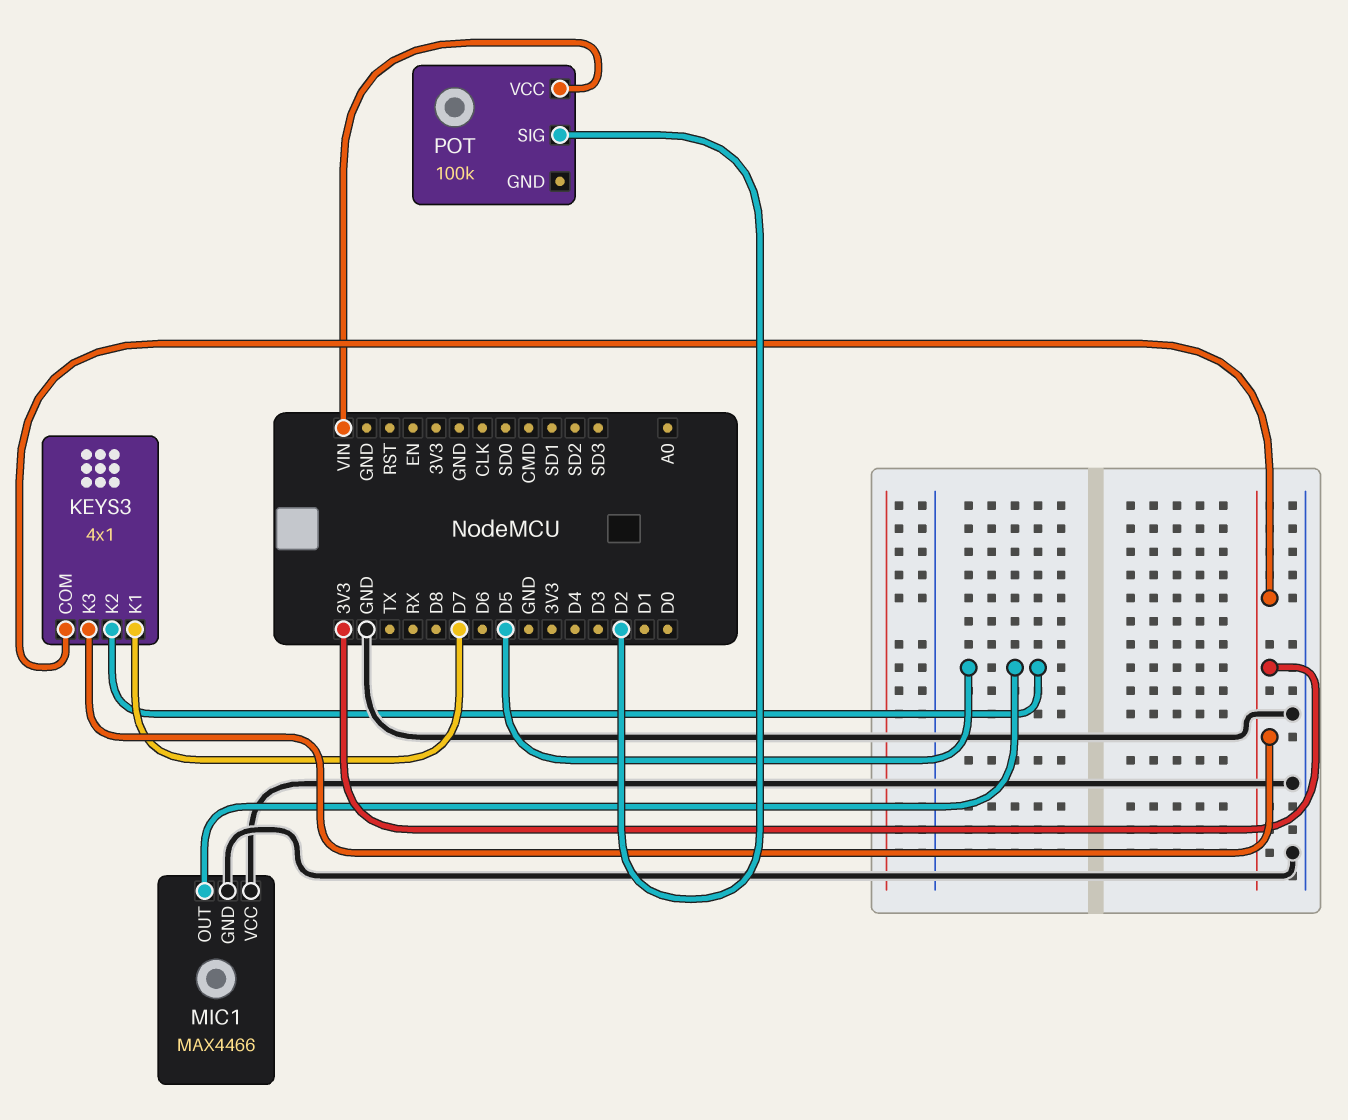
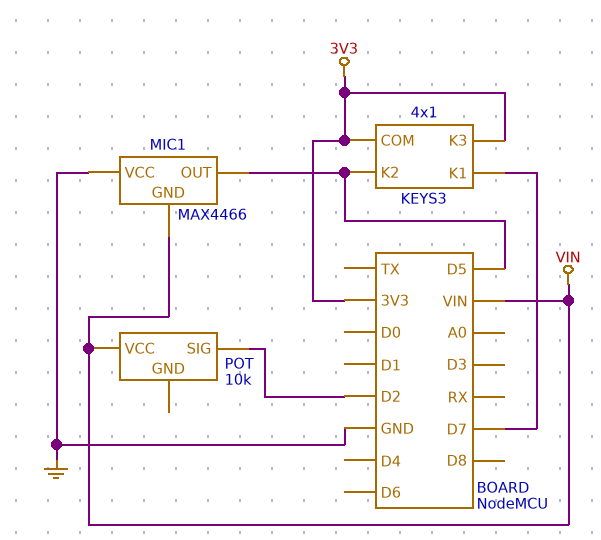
MIC1 pin GND: GND -> VIN
POT: 100k -> 10k

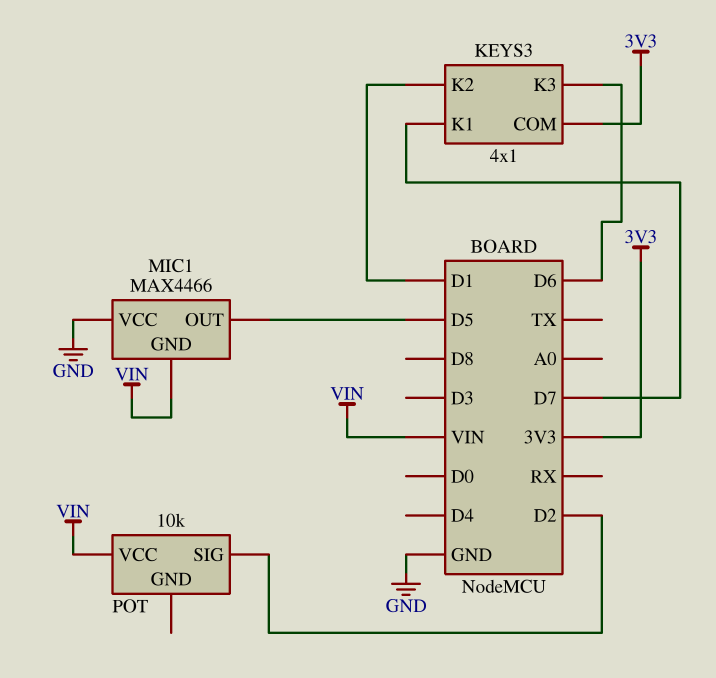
KEYS3 pin K2: D5 -> D1
KEYS3 pin K3: 3V3 -> D6

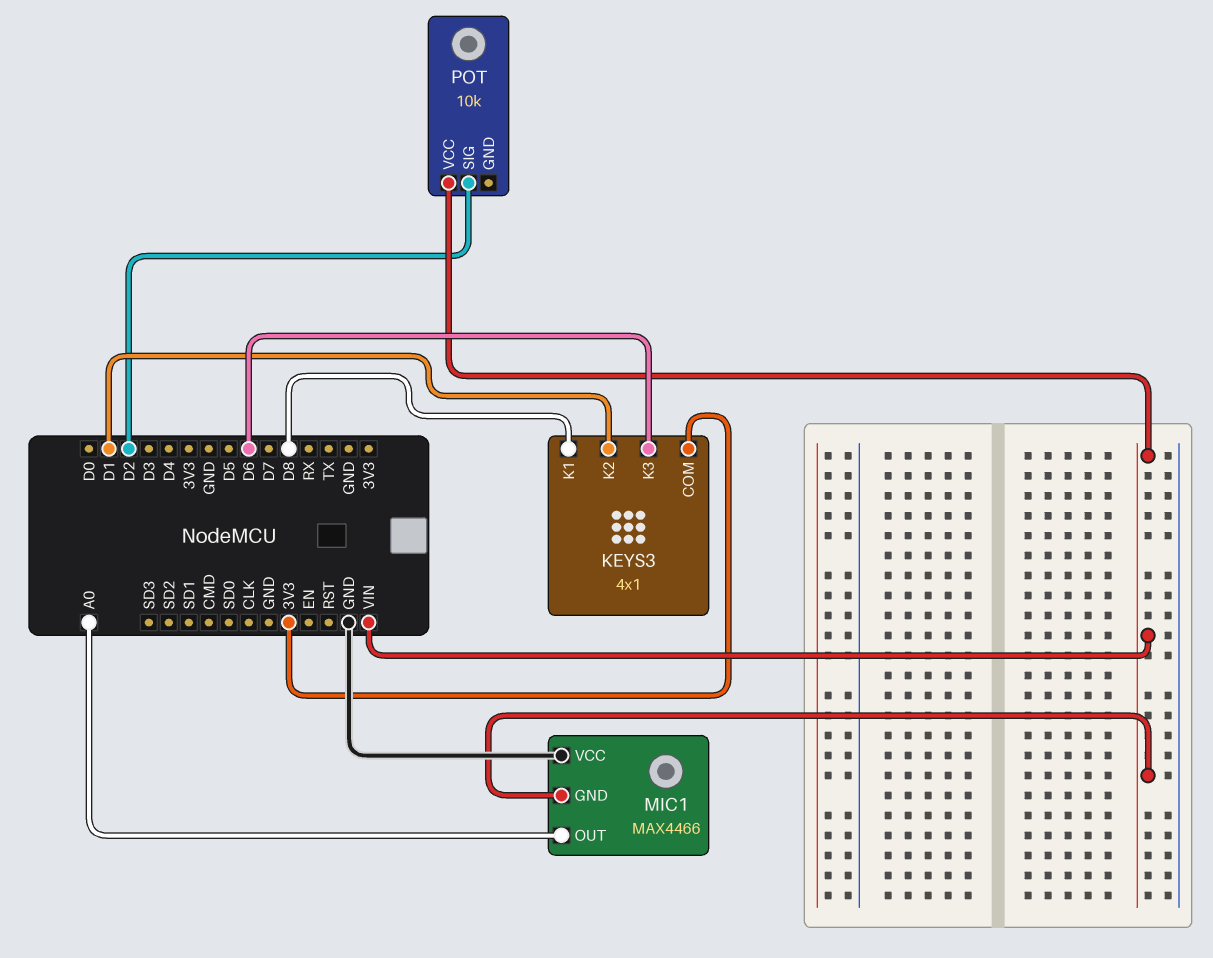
KEYS3 pin K1: D7 -> D8
MIC1 pin OUT: D5 -> A0

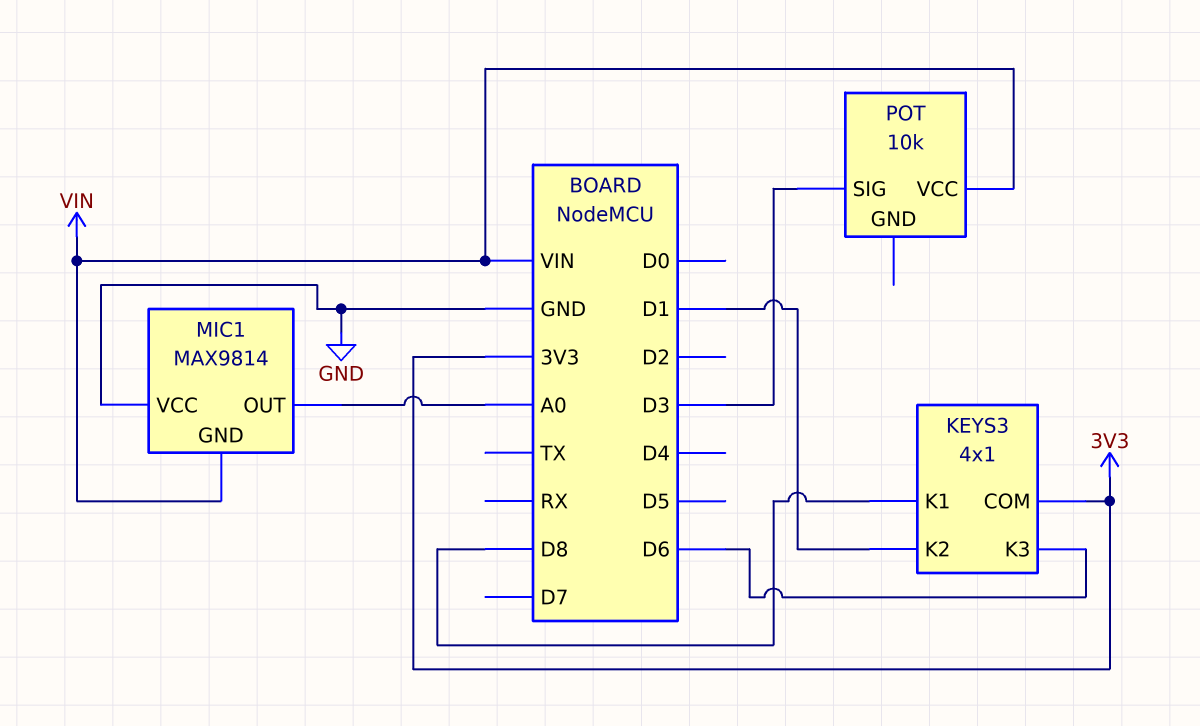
MIC1: MAX4466 -> MAX9814
POT pin SIG: D2 -> D3

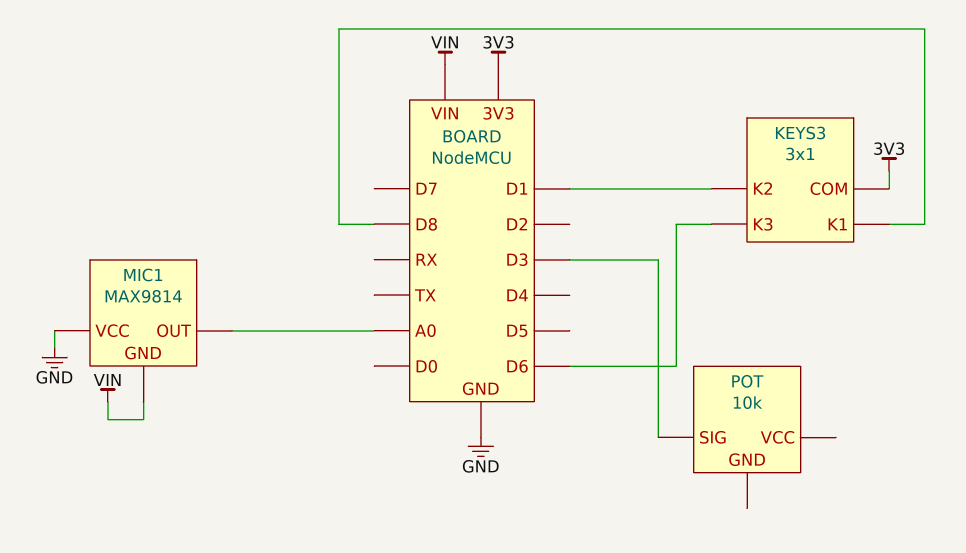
KEYS3: 4x1 -> 3x1
POT pin VCC: VIN -> none

